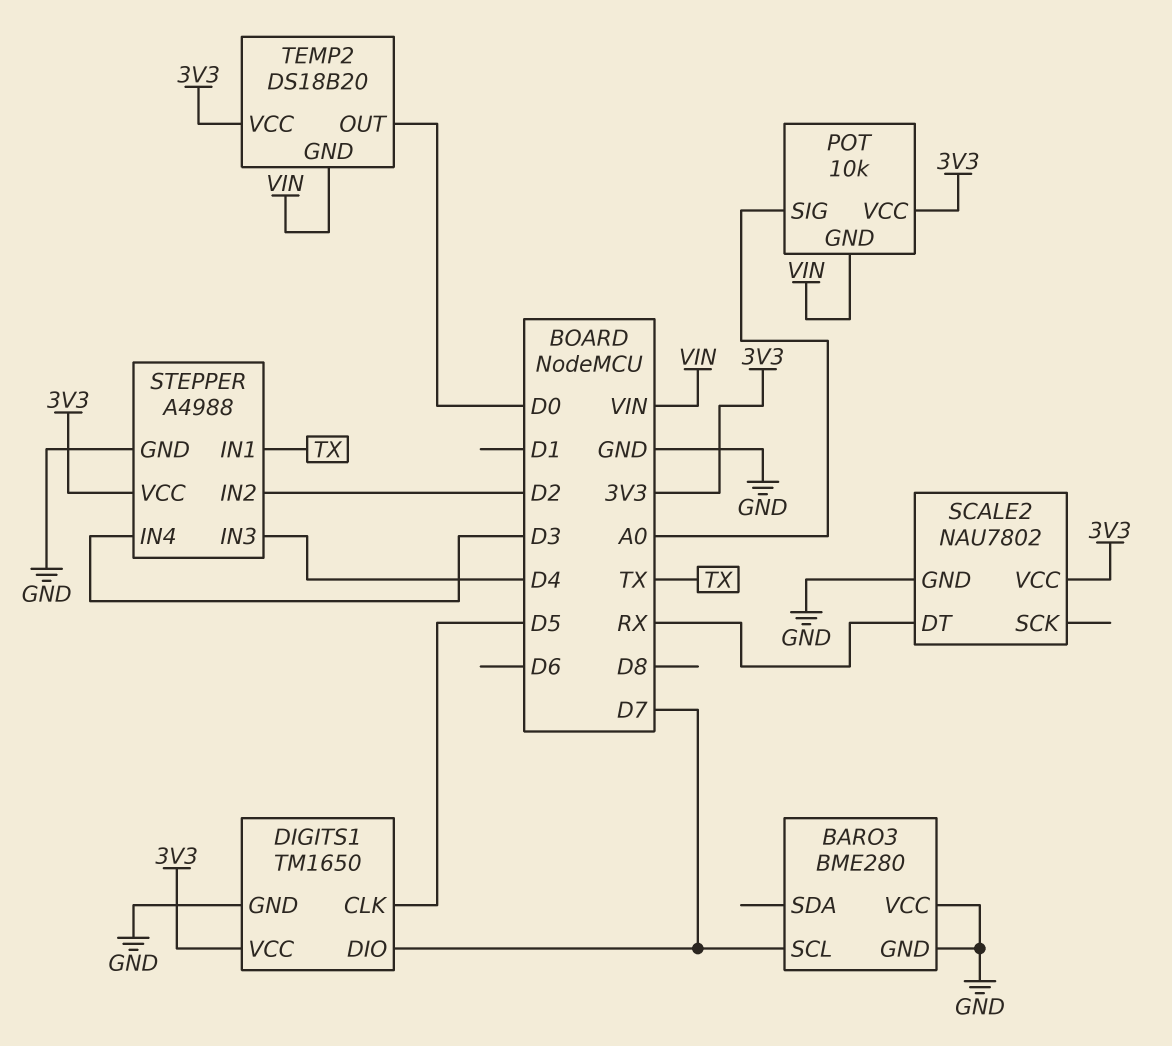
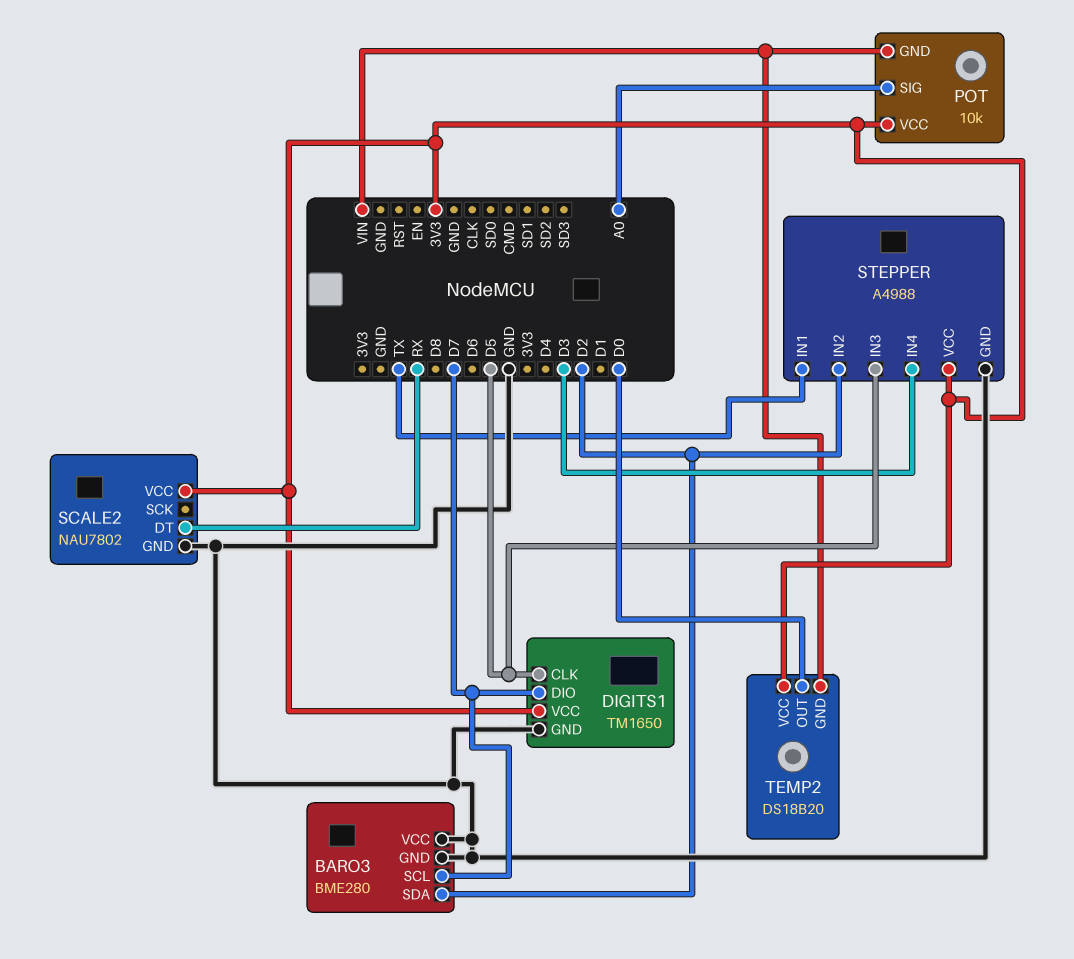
BARO3 pin SDA: none -> D2
STEPPER pin IN3: D4 -> D5

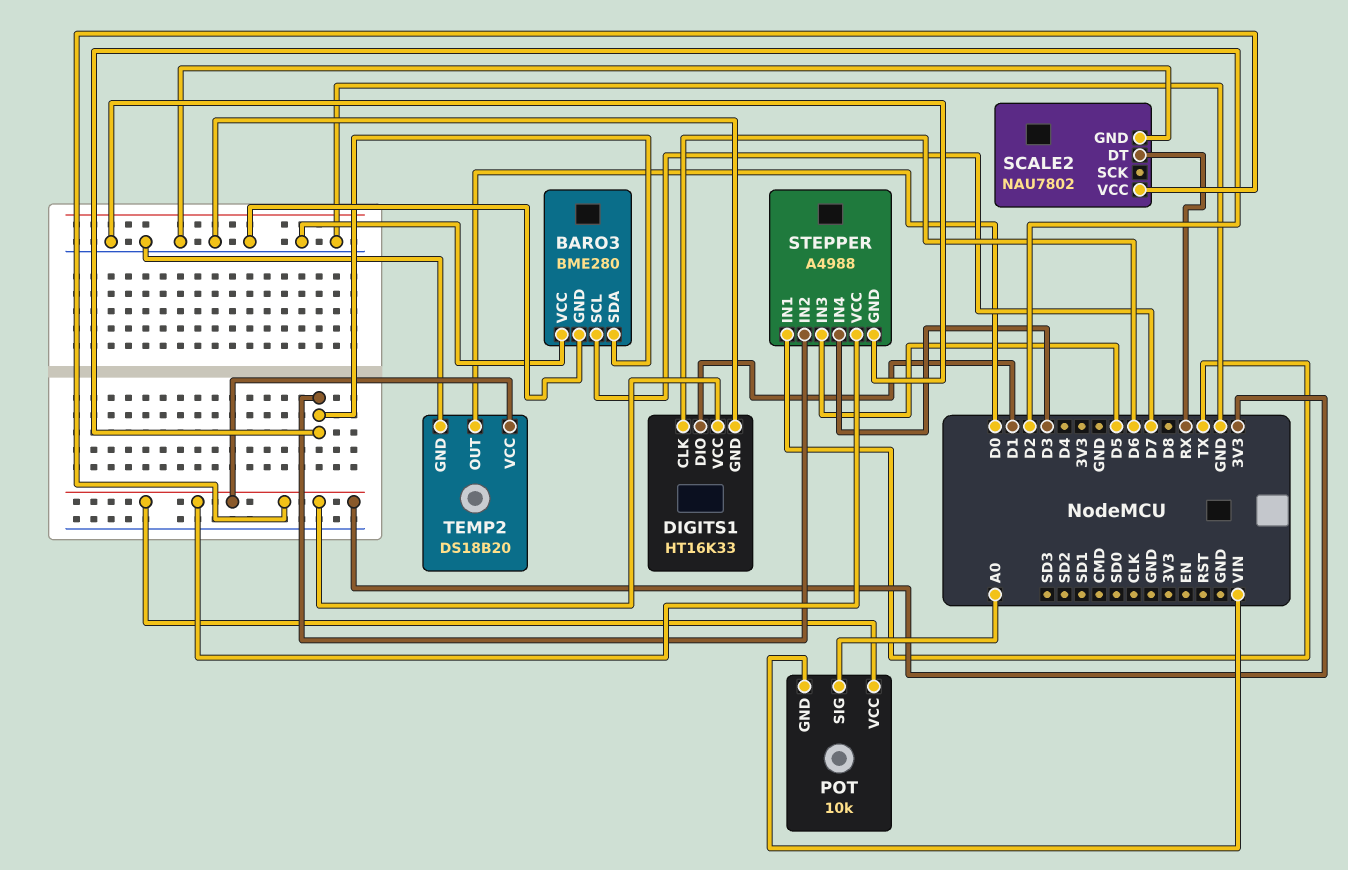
DIGITS1: TM1650 -> HT16K33
DIGITS1 pin CLK: D5 -> D6
DIGITS1 pin DIO: D7 -> D1
TEMP2 pin GND: VIN -> GND

